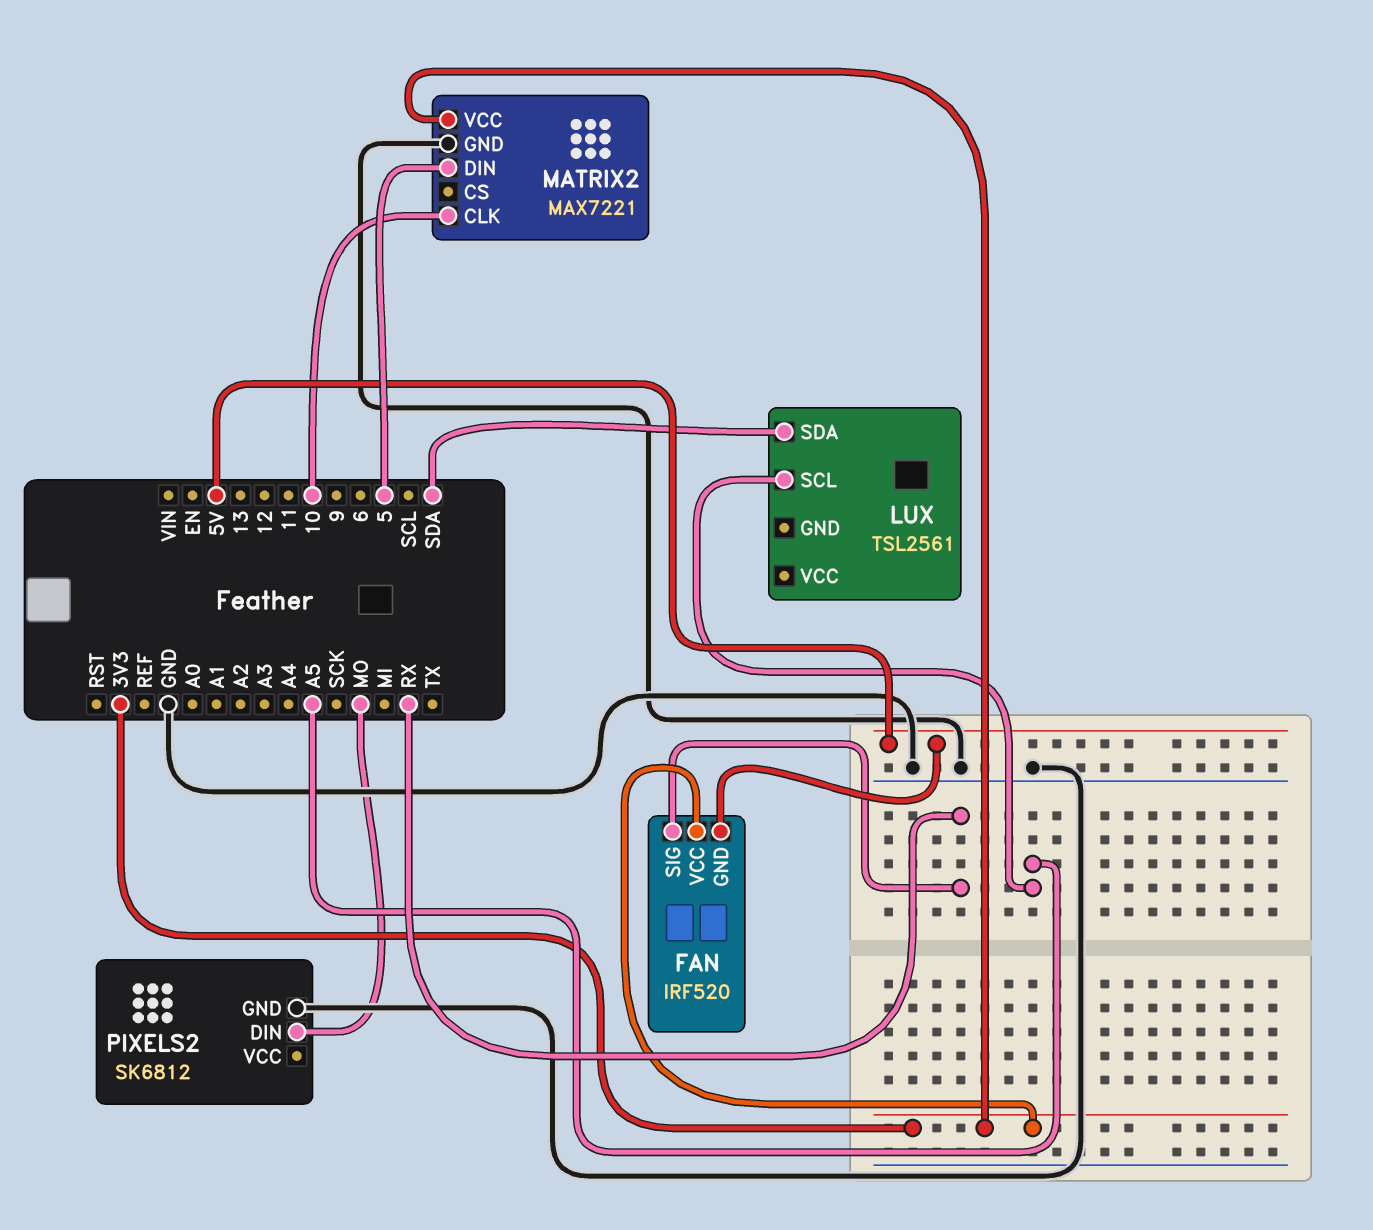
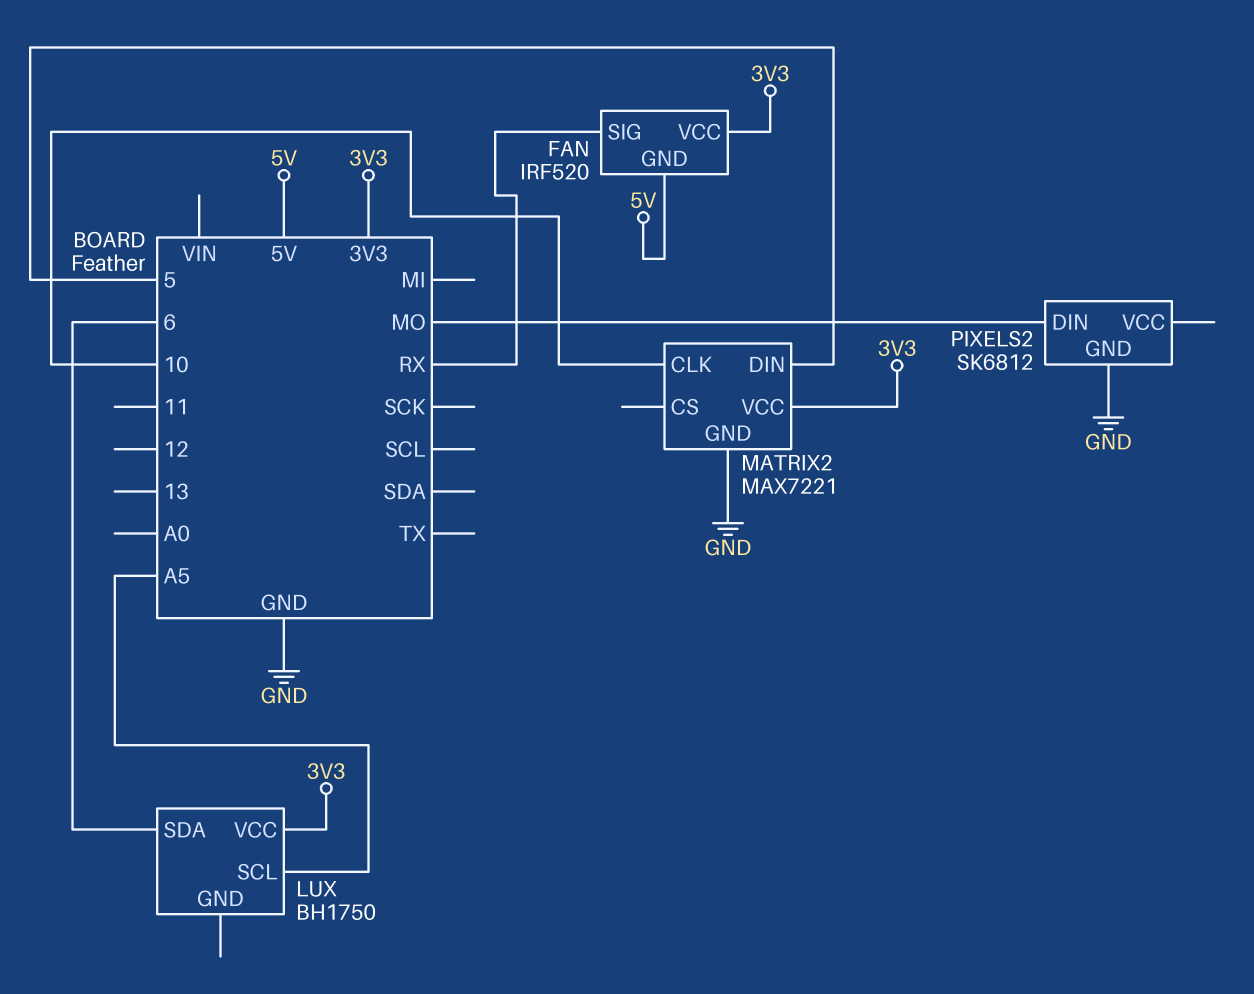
LUX: TSL2561 -> BH1750
LUX pin SDA: SDA -> 6
LUX pin VCC: none -> 3V3

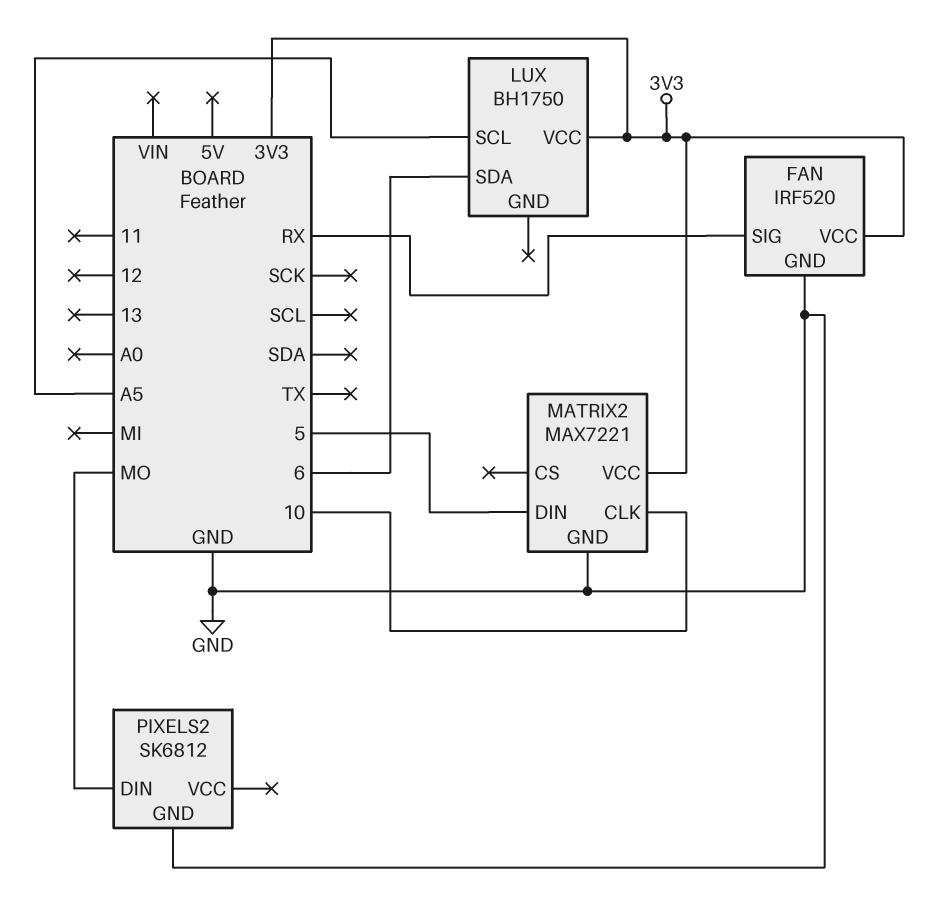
FAN pin GND: 5V -> GND

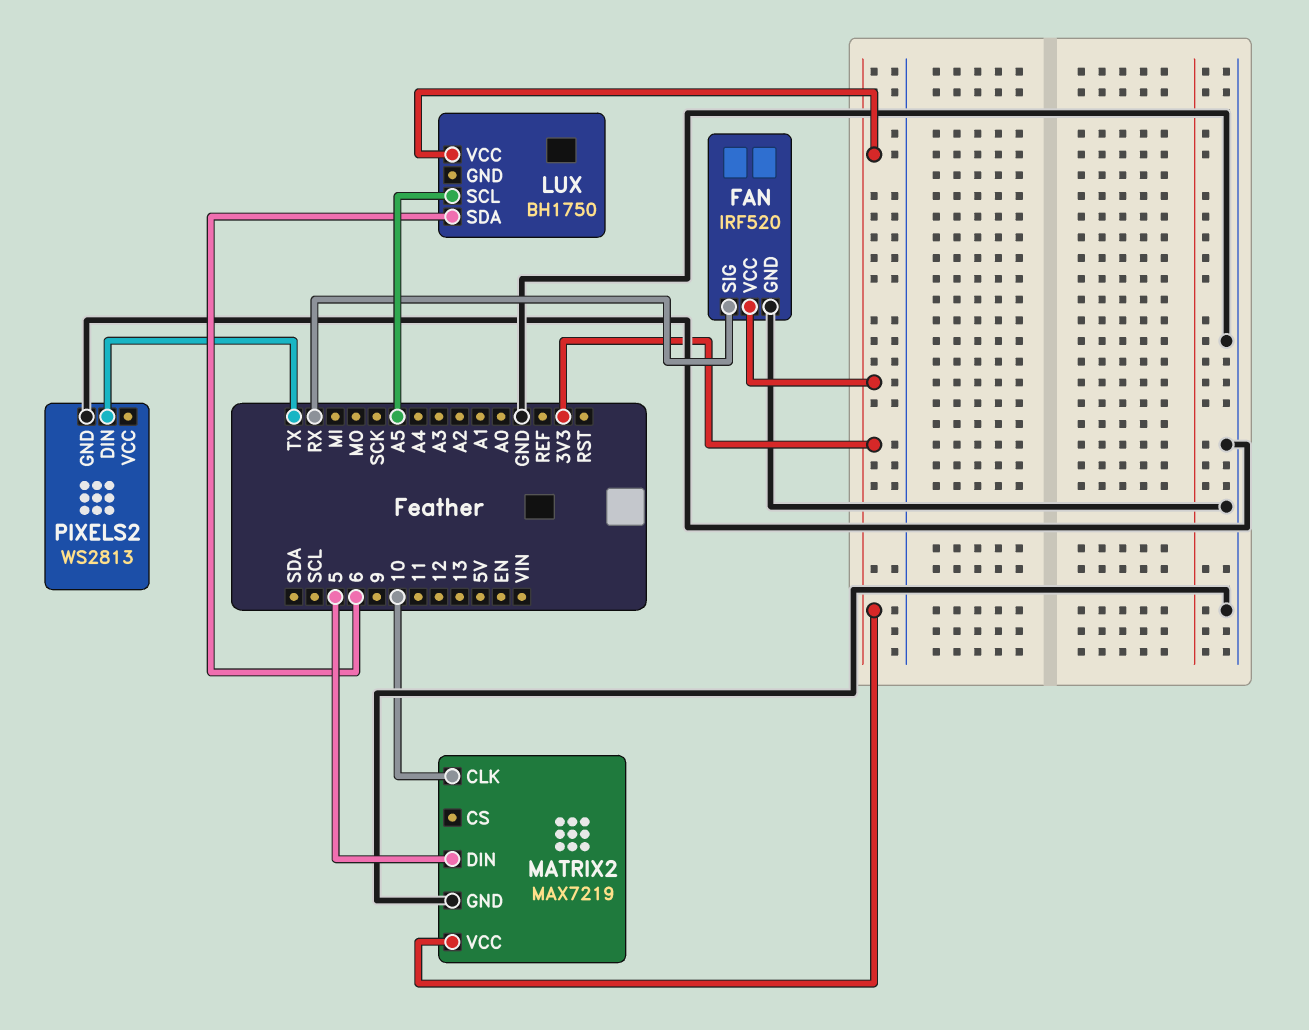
MATRIX2: MAX7221 -> MAX7219
PIXELS2: SK6812 -> WS2813
PIXELS2 pin DIN: MO -> TX

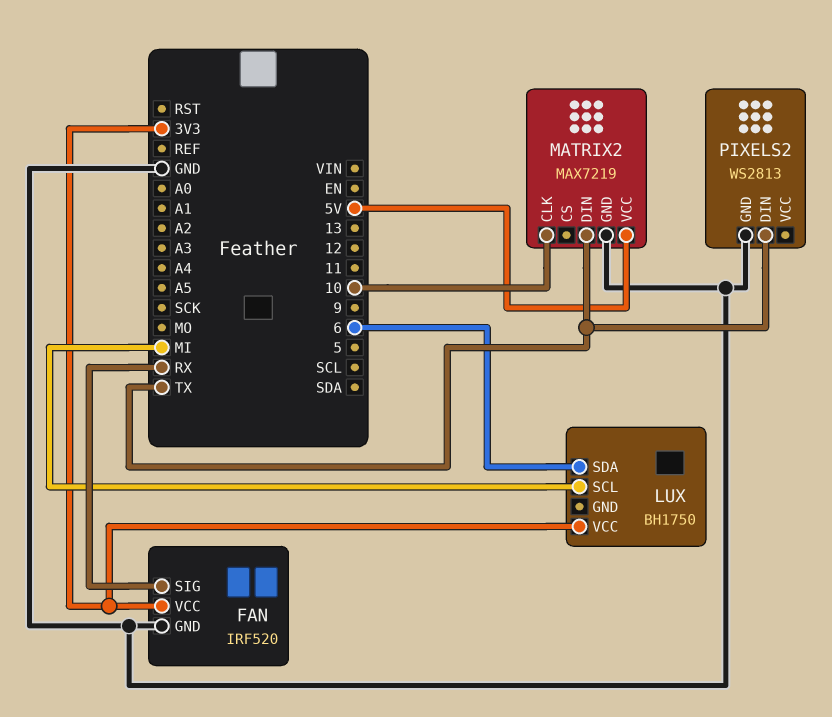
LUX pin SCL: A5 -> MI
MATRIX2 pin DIN: 5 -> TX
MATRIX2 pin VCC: 3V3 -> 5V

